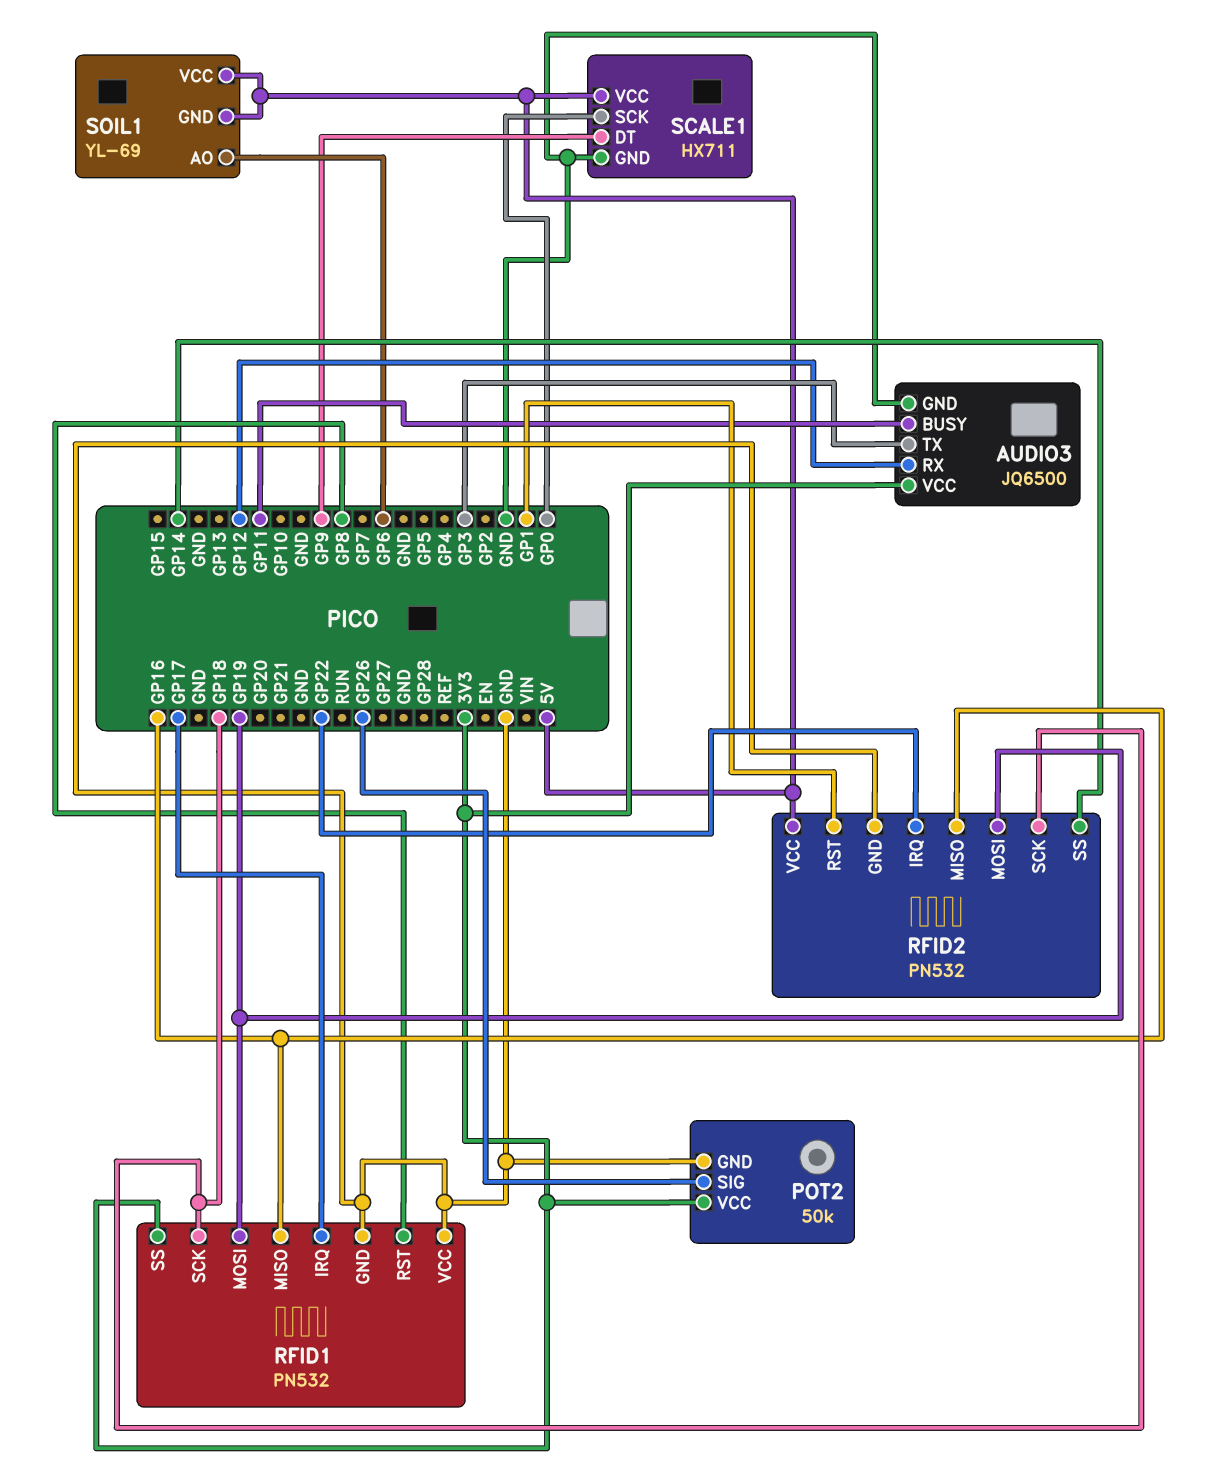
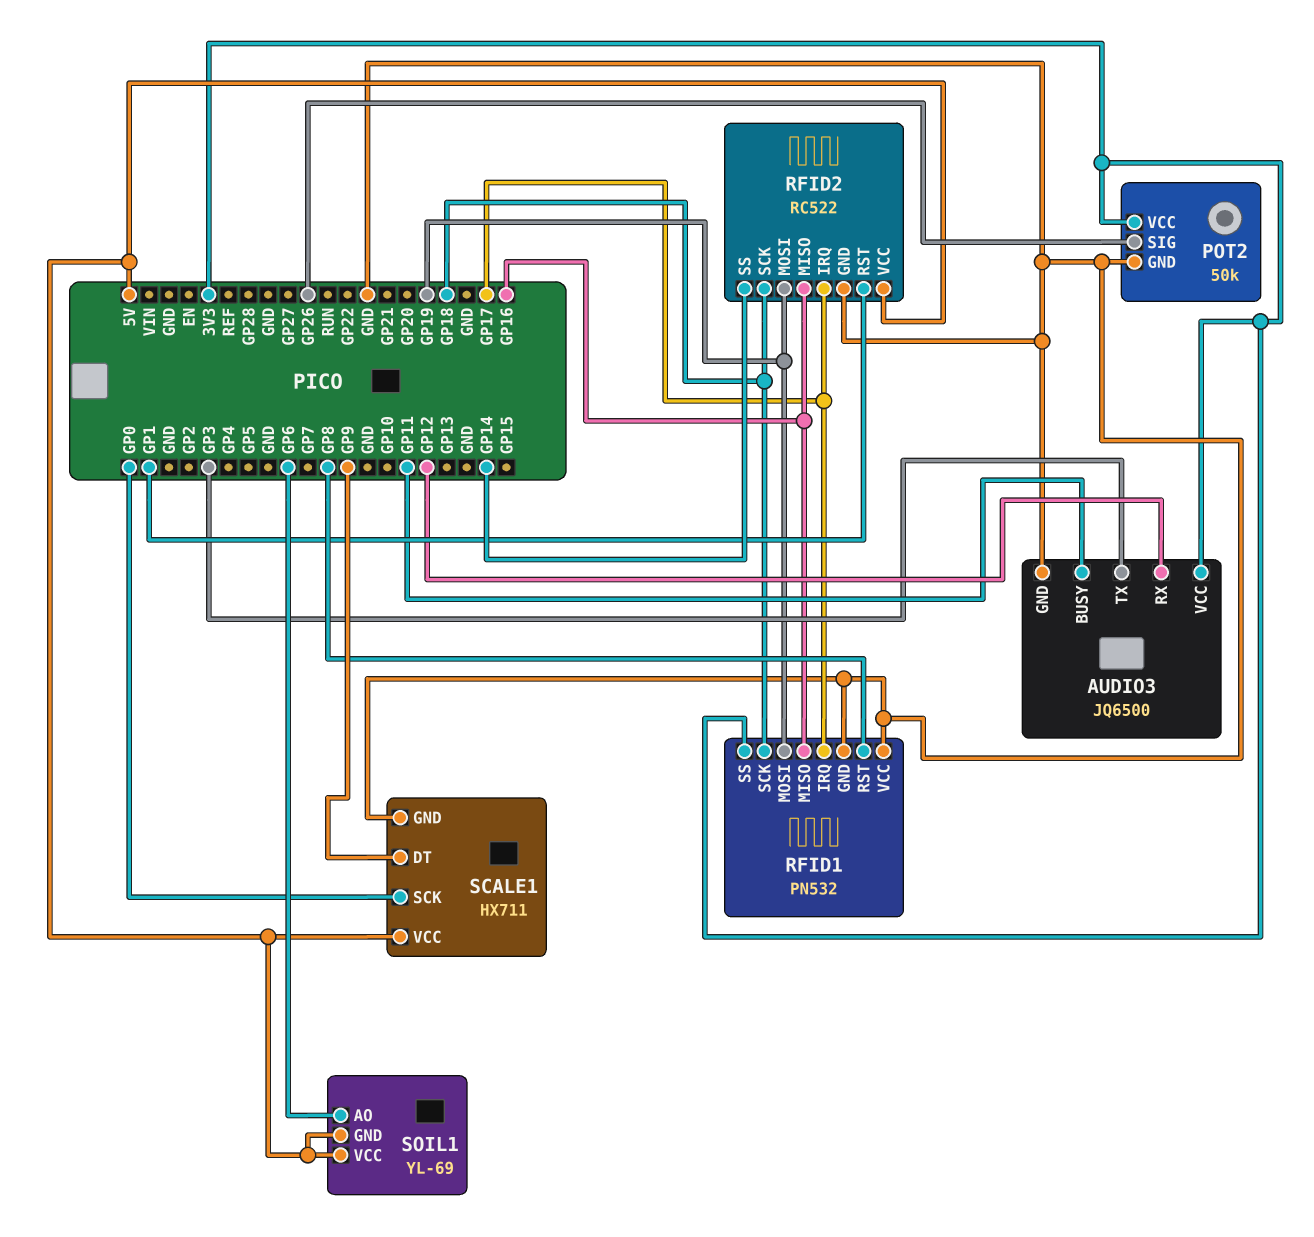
RFID2: PN532 -> RC522
RFID2 pin IRQ: GP22 -> GP17

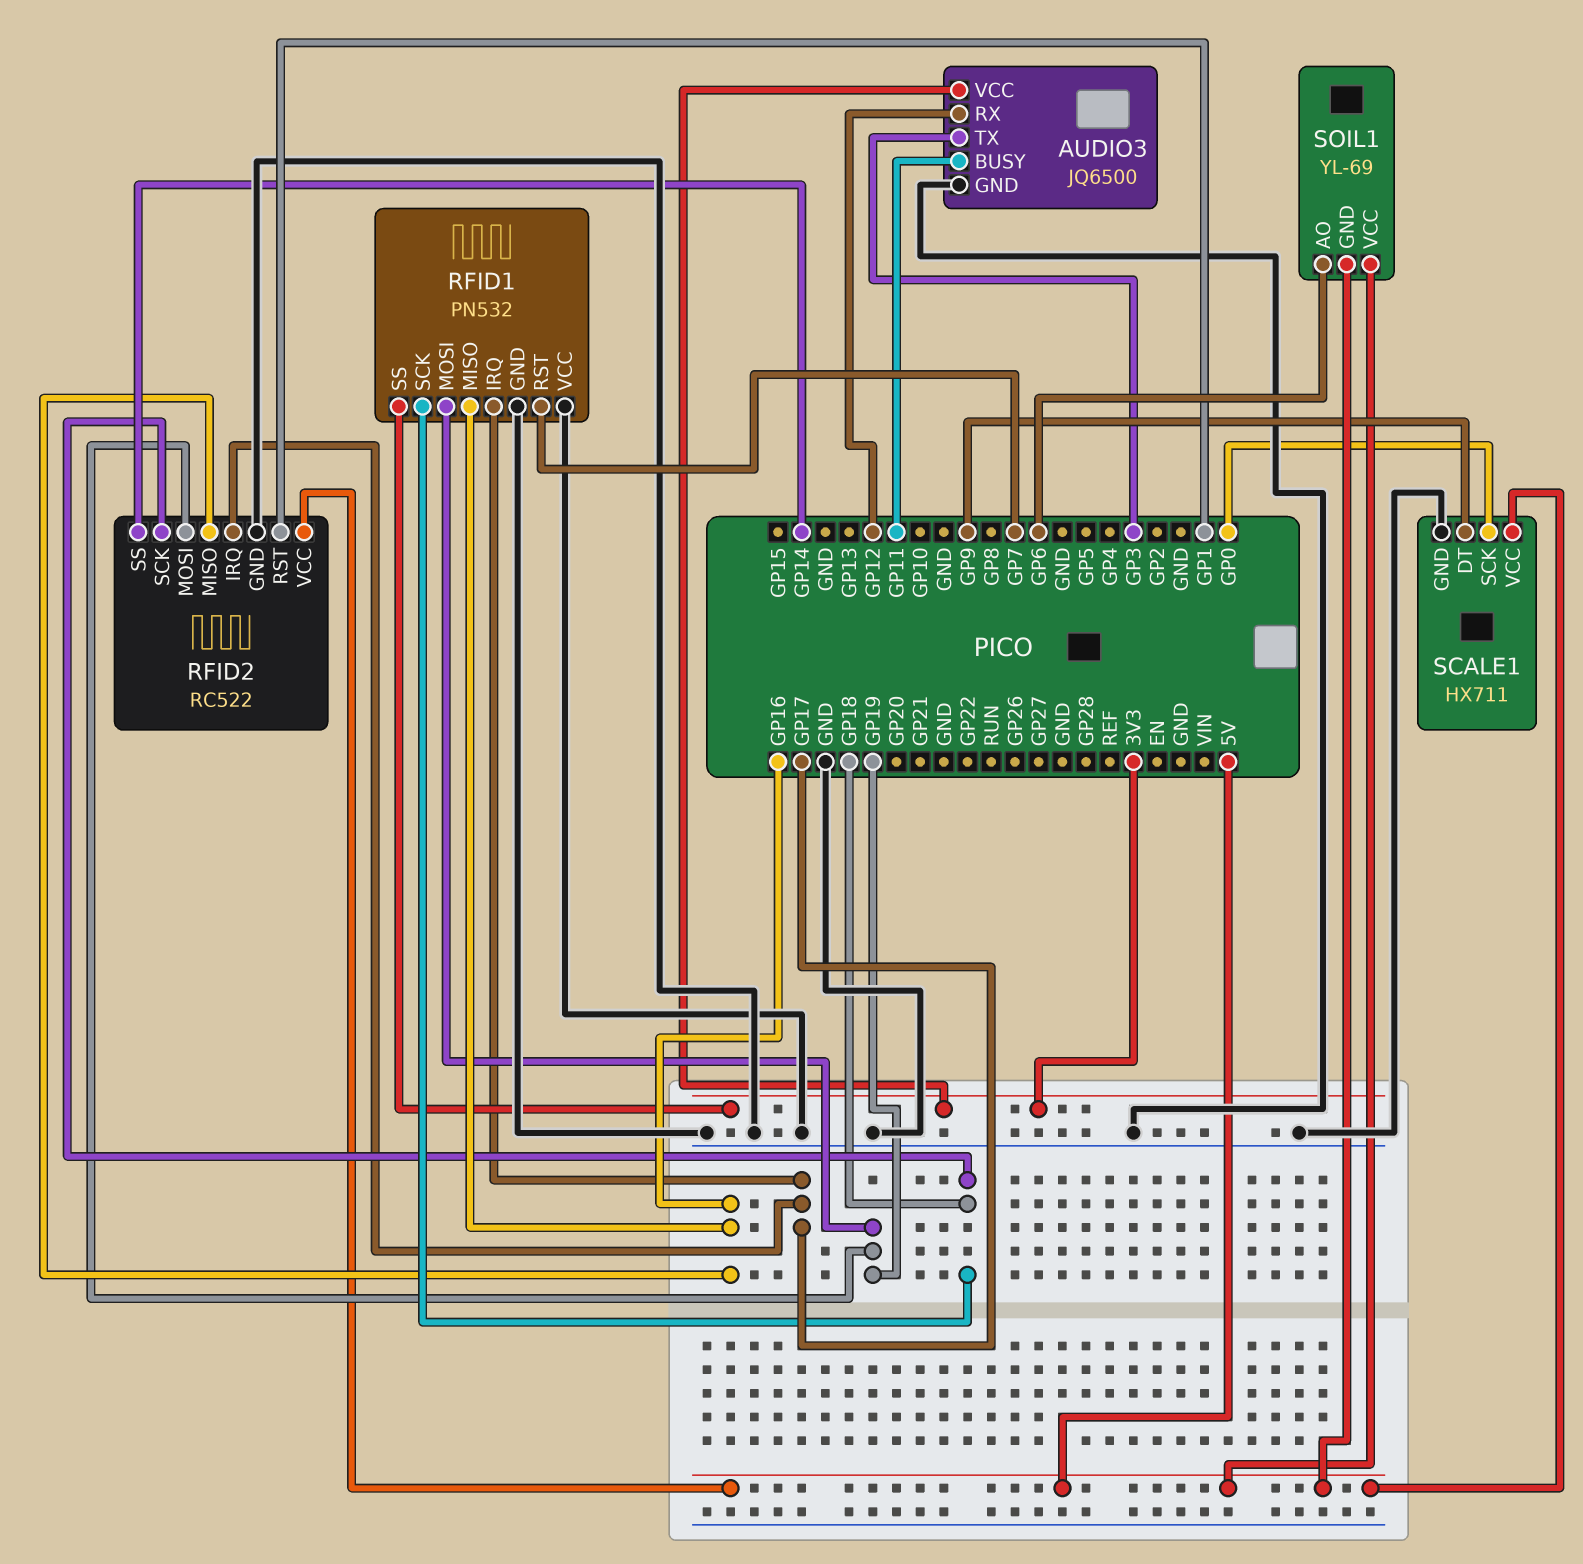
POT2: 50k -> none
POT2 pin GND: GND -> none
POT2 pin SIG: GP26 -> none
POT2 pin VCC: 3V3 -> none
RFID1 pin RST: GP8 -> GP7

